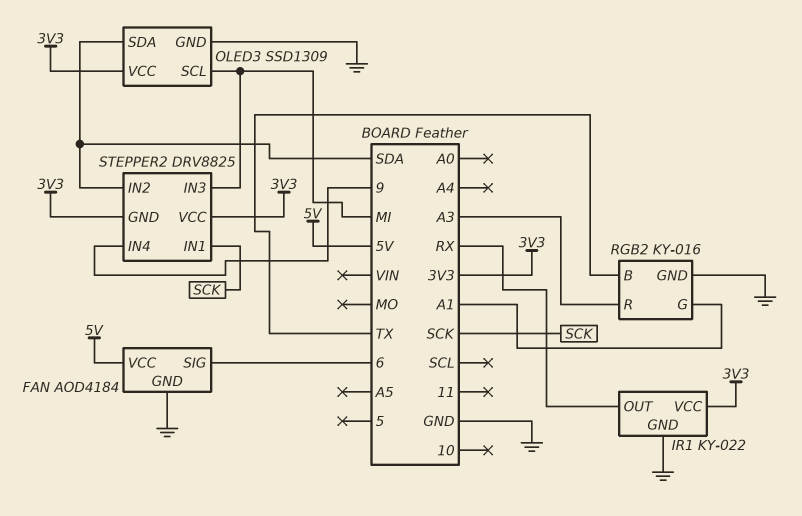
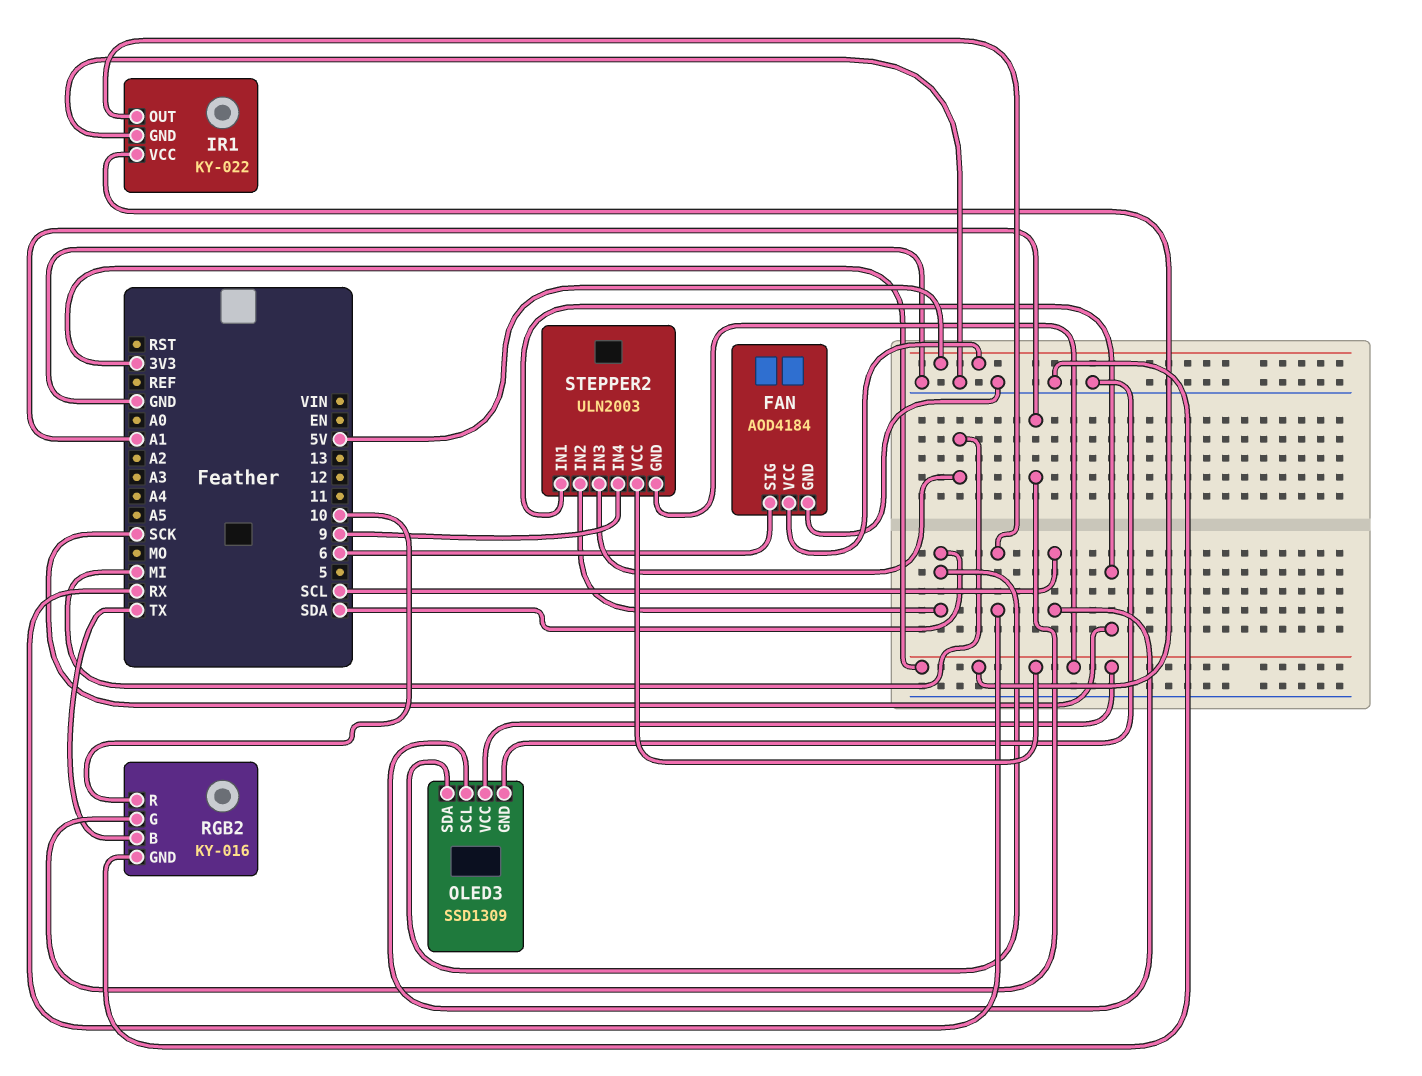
OLED3 pin SCL: MI -> SCL
RGB2 pin R: A3 -> 10
STEPPER2: DRV8825 -> ULN2003

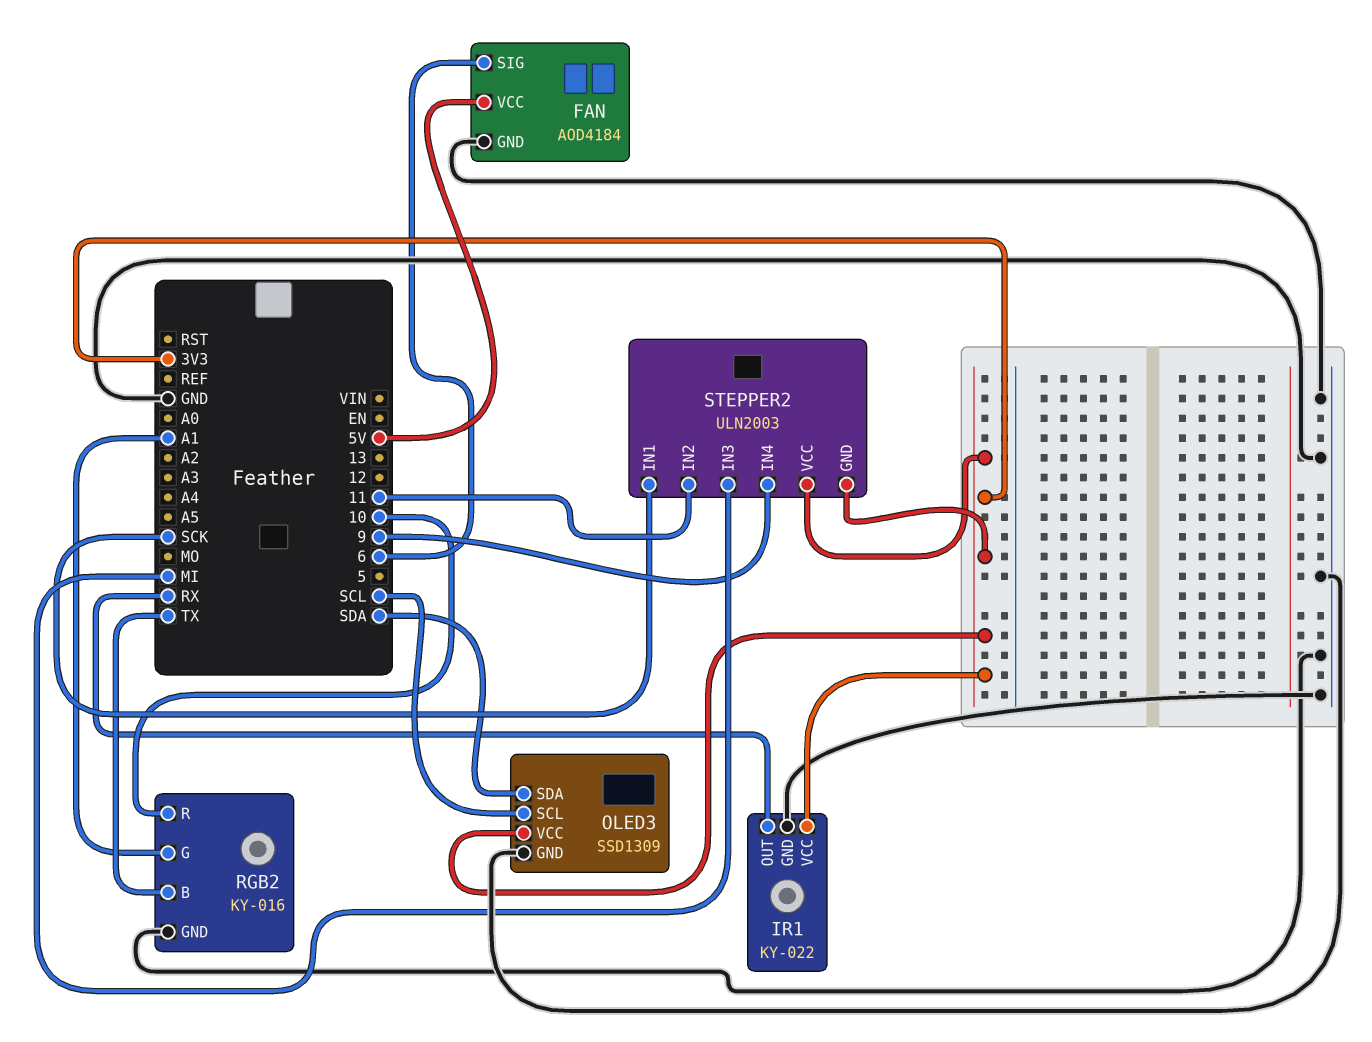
STEPPER2 pin IN2: SDA -> 11

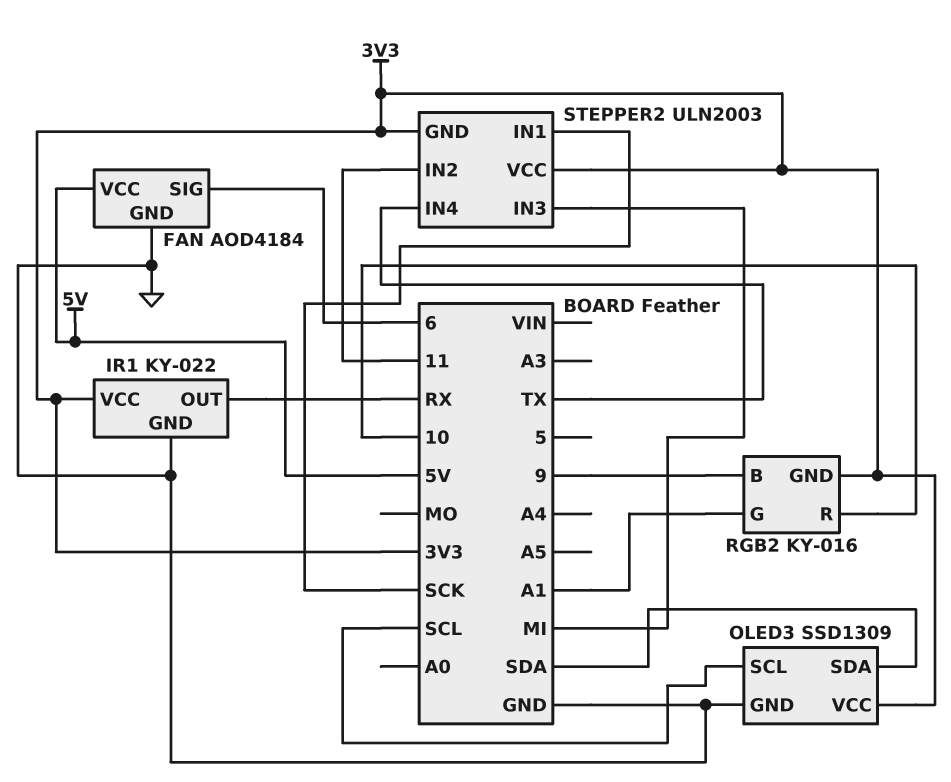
RGB2 pin B: TX -> 9
RGB2 pin GND: GND -> 3V3
STEPPER2 pin IN4: 9 -> TX

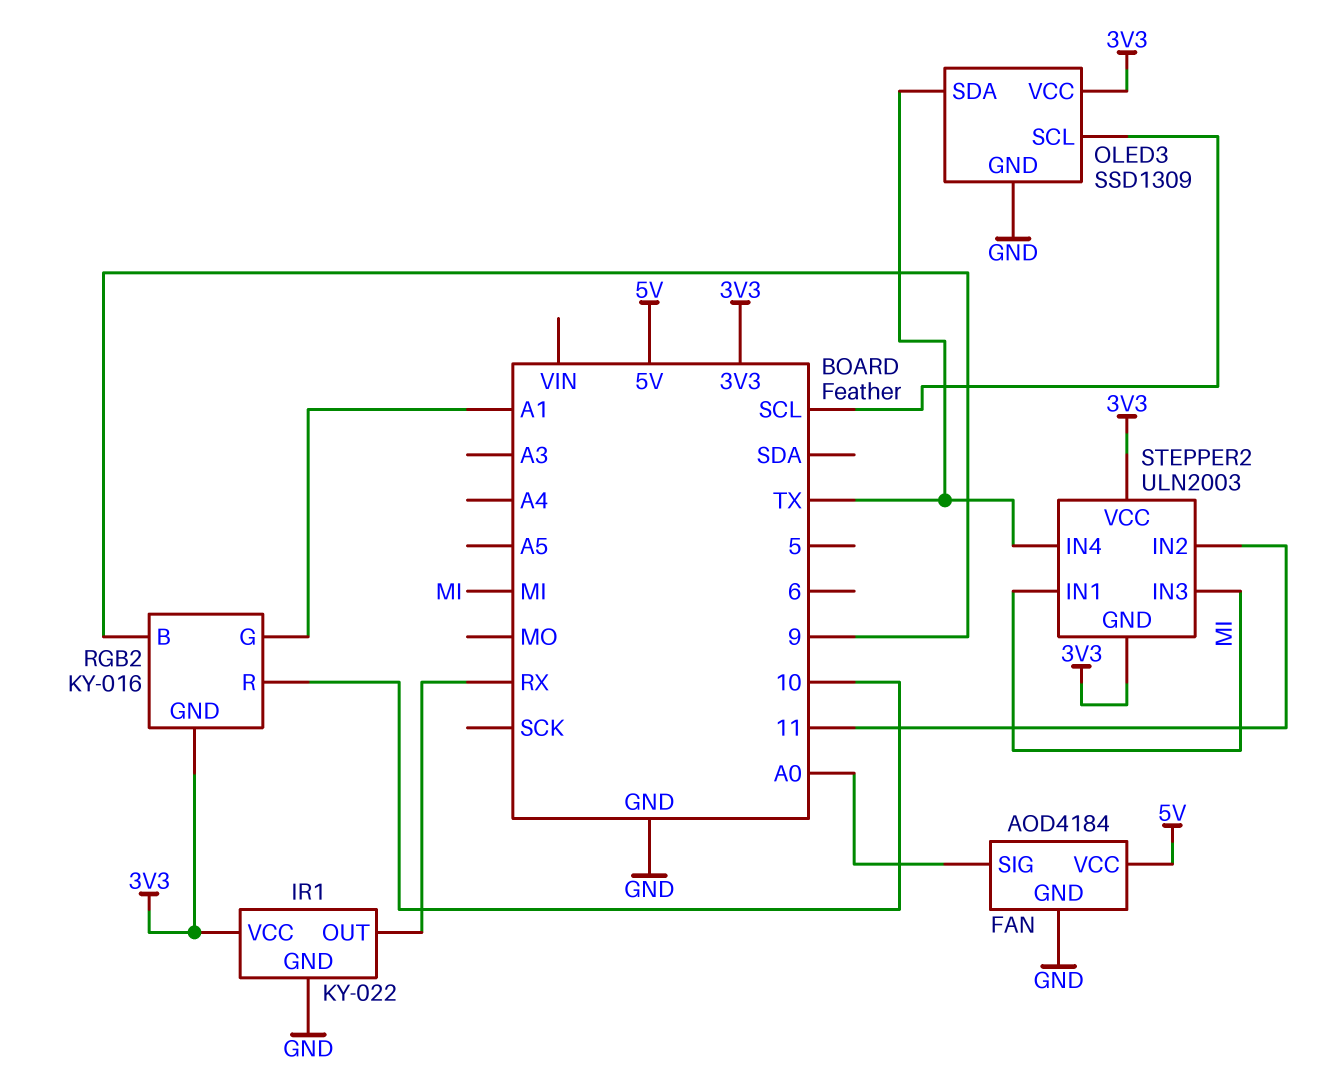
FAN pin SIG: 6 -> A0
OLED3 pin SDA: SDA -> TX
STEPPER2 pin IN1: SCK -> MI

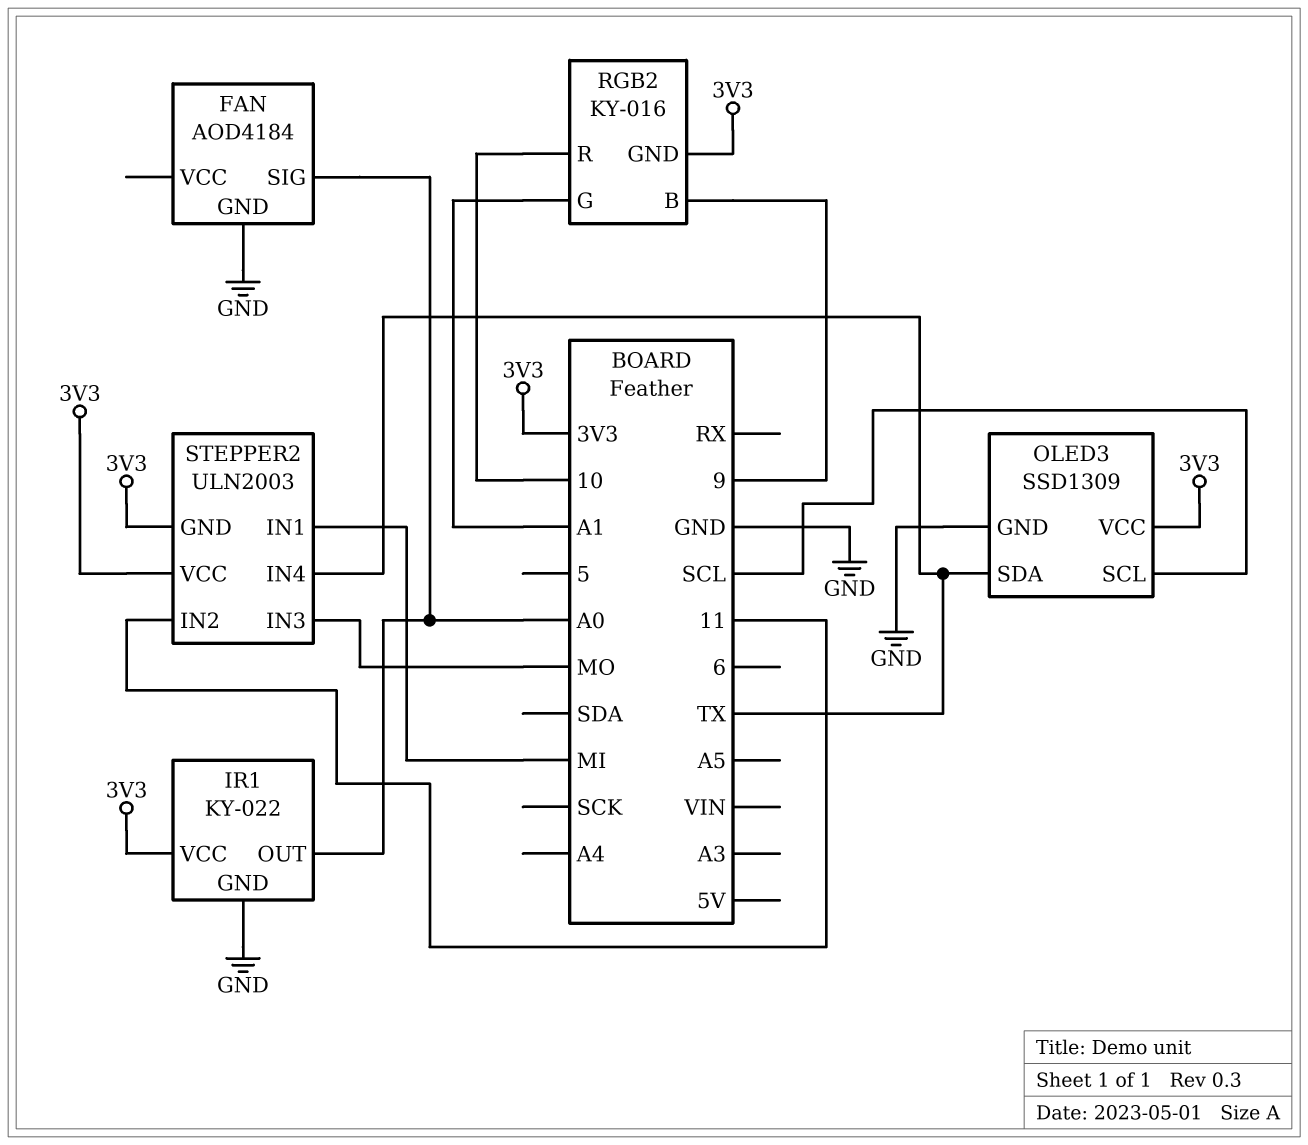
FAN pin VCC: 5V -> none
IR1 pin OUT: RX -> A0
STEPPER2 pin IN3: MI -> MO

